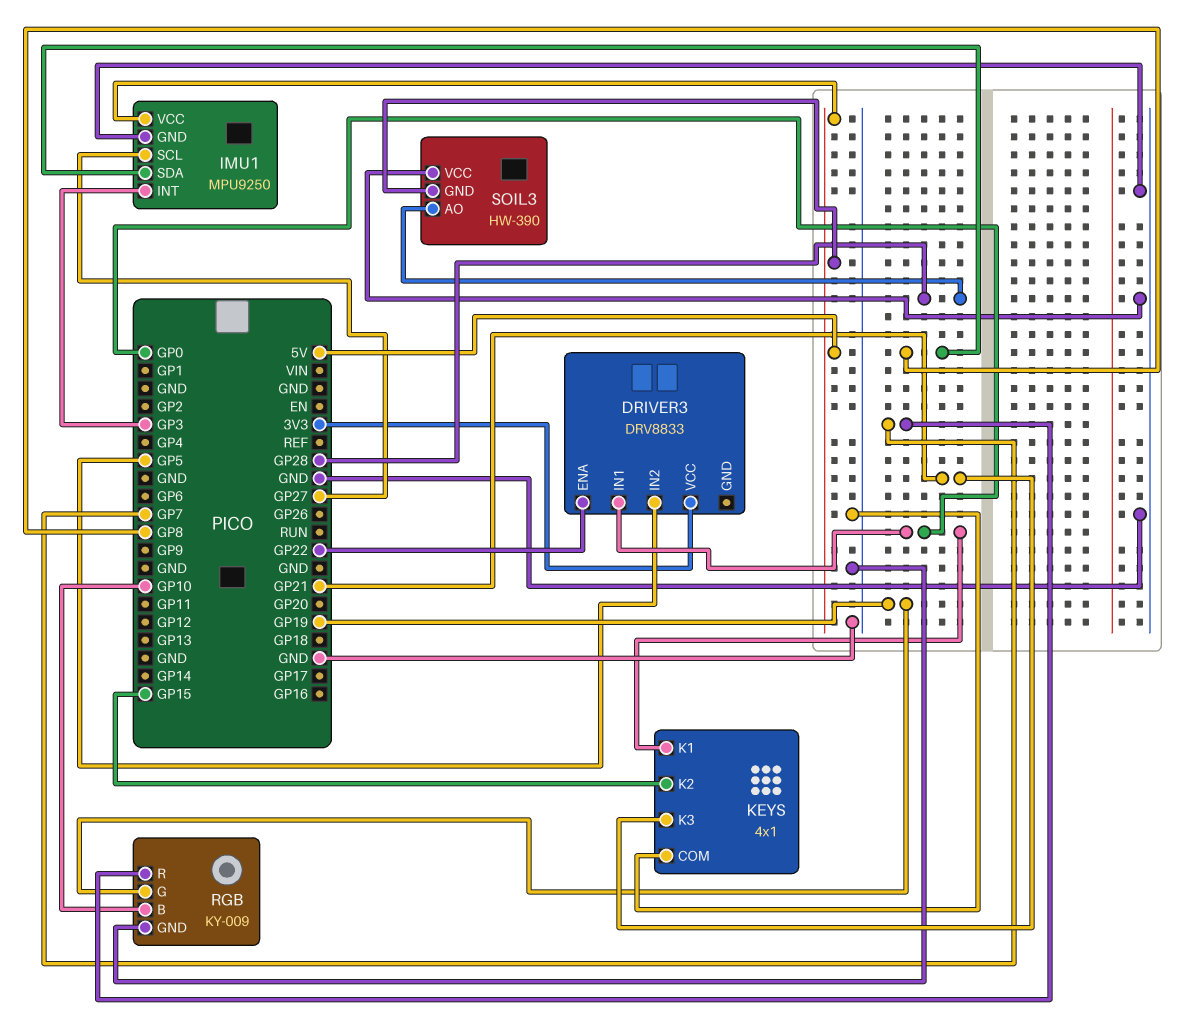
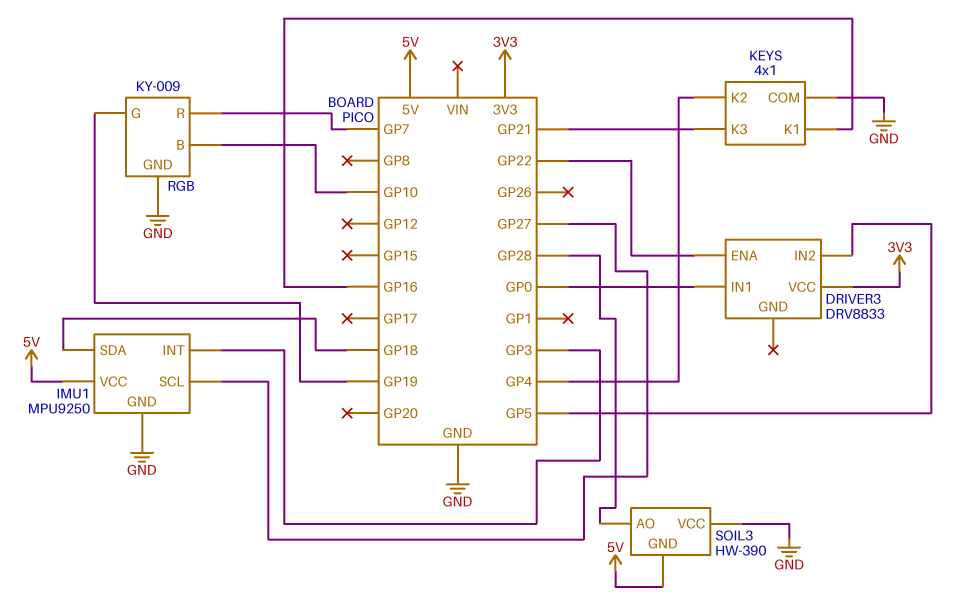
IMU1 pin SDA: GP8 -> GP18
KEYS pin K1: GP0 -> GP16
KEYS pin K2: GP15 -> GP4

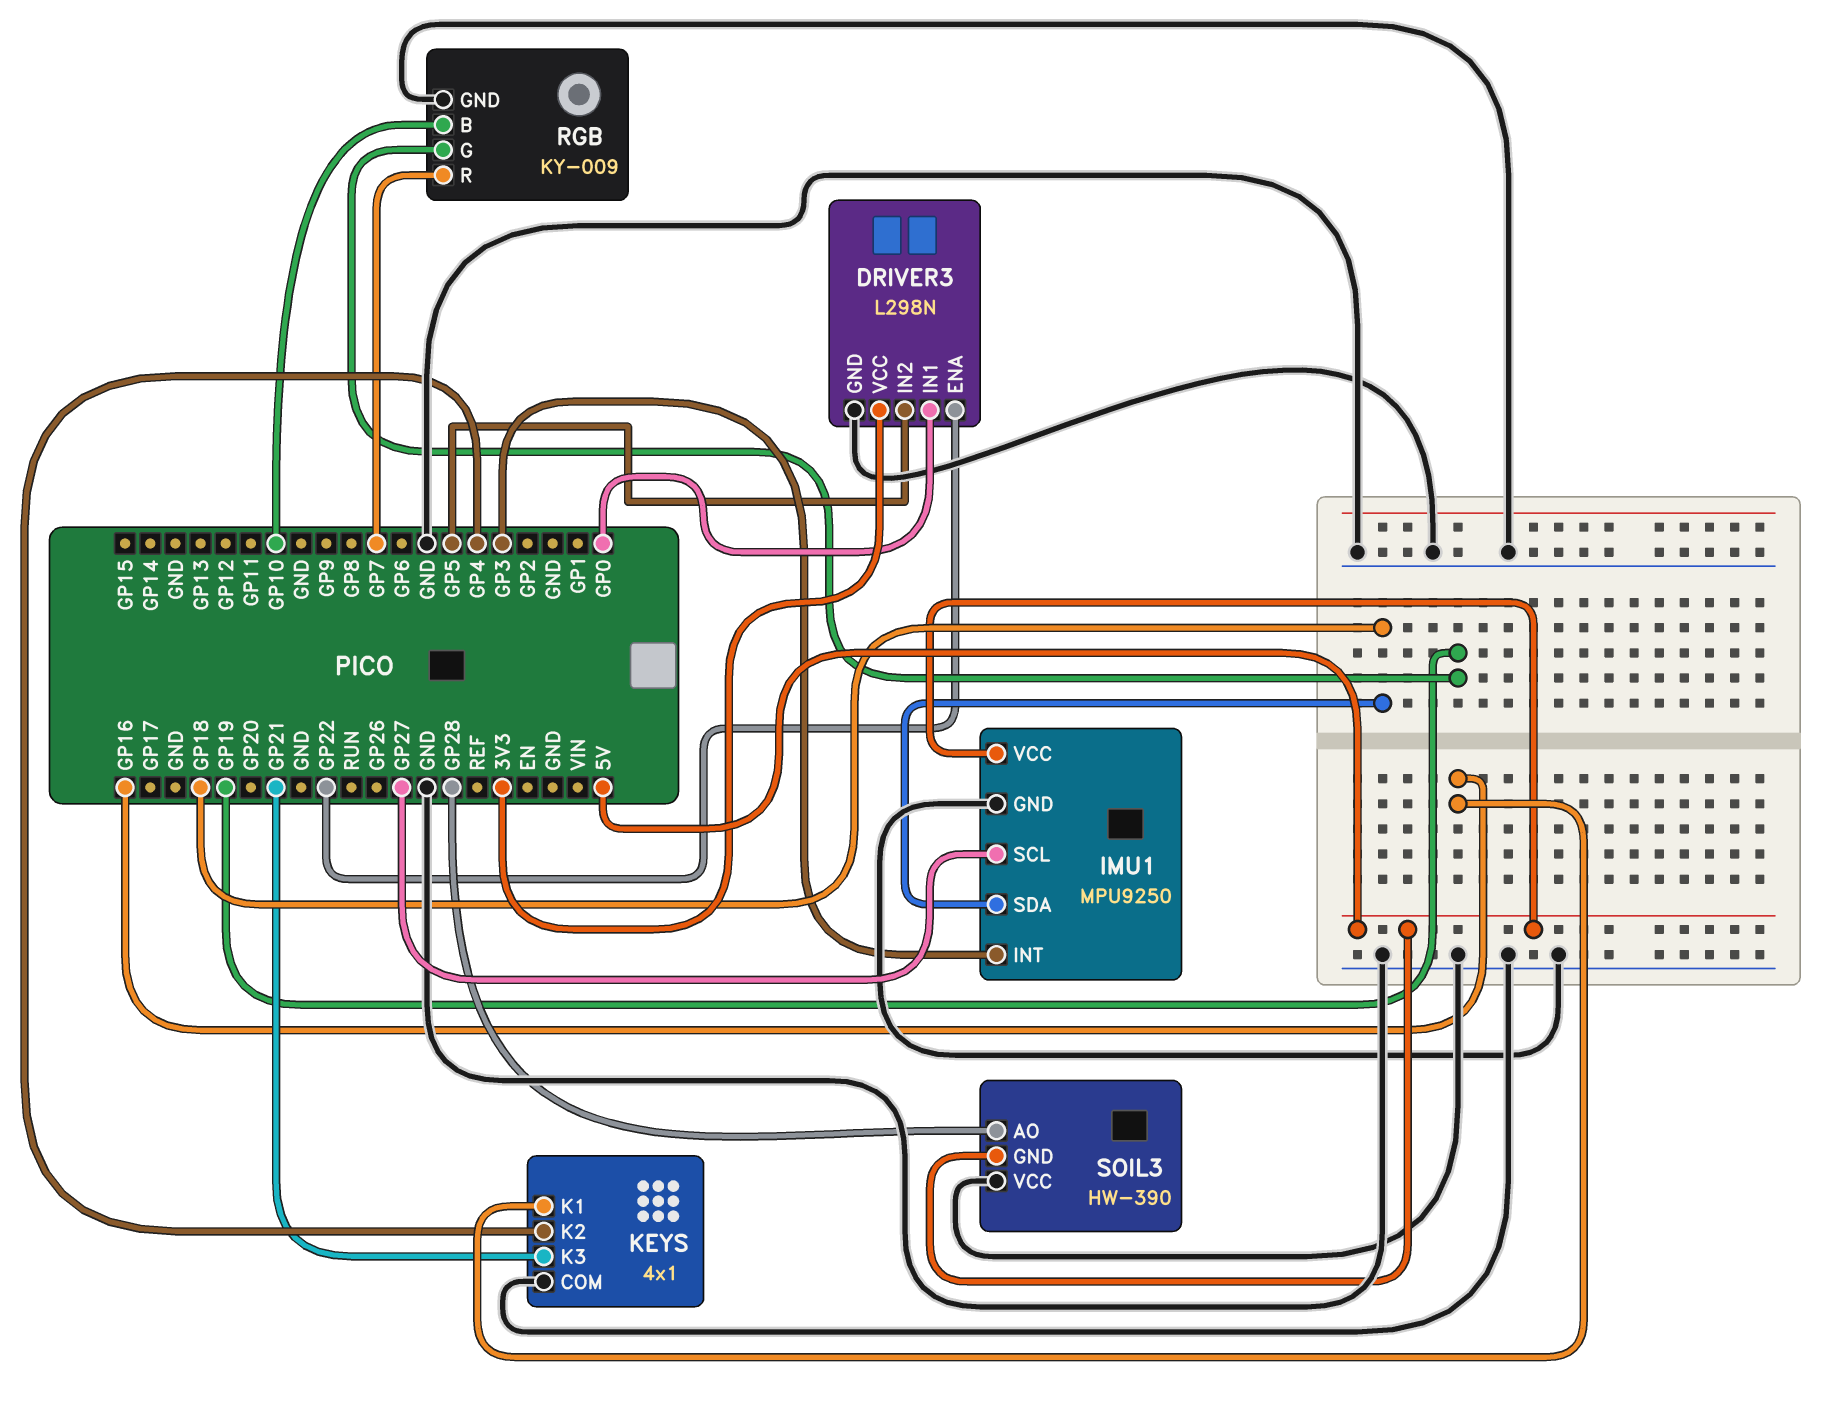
DRIVER3: DRV8833 -> L298N
DRIVER3 pin GND: none -> GND

